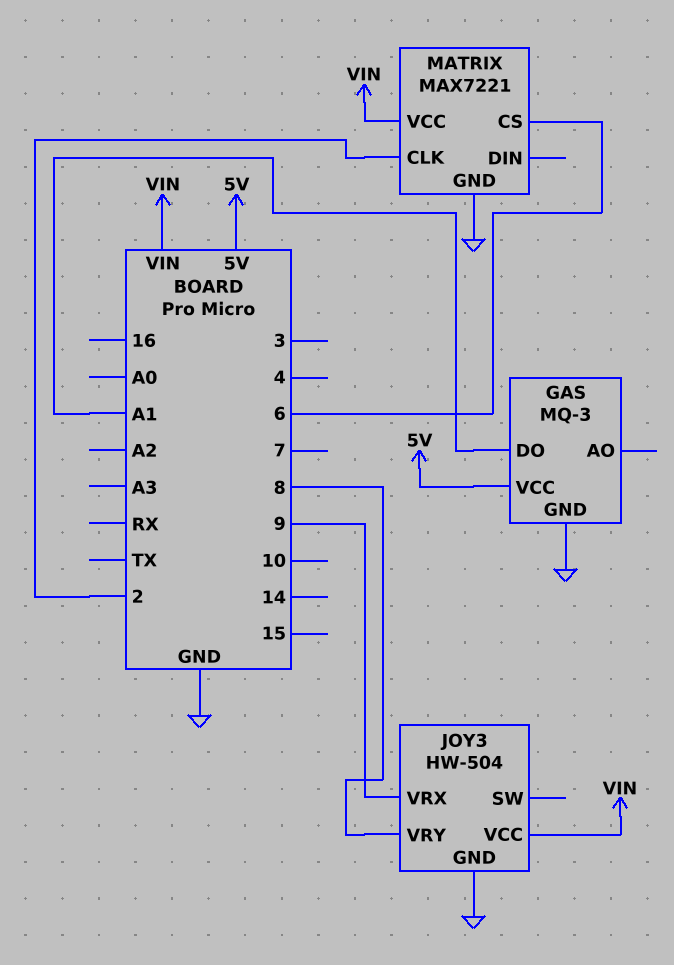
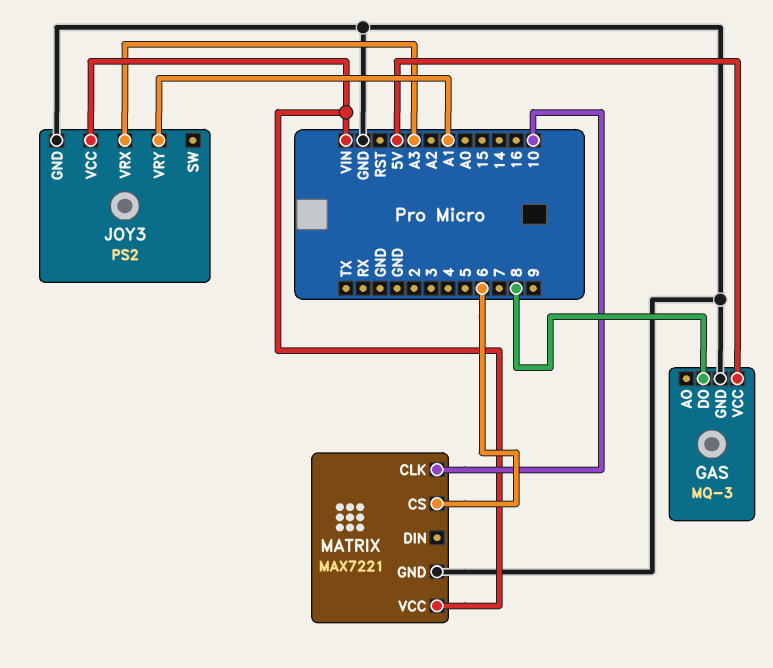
GAS pin DO: A1 -> 8
JOY3: HW-504 -> PS2
JOY3 pin VRX: 9 -> A3
JOY3 pin VRY: 8 -> A1
MATRIX pin CLK: 2 -> 10

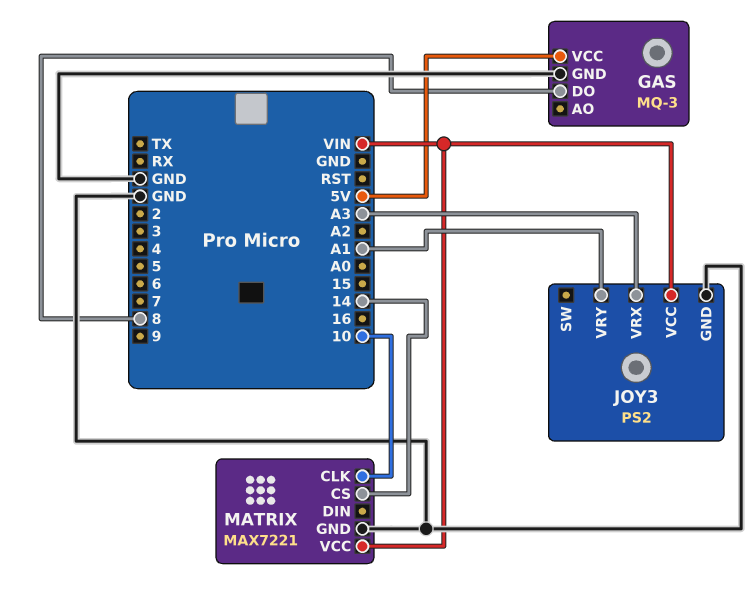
MATRIX pin CS: 6 -> 14

